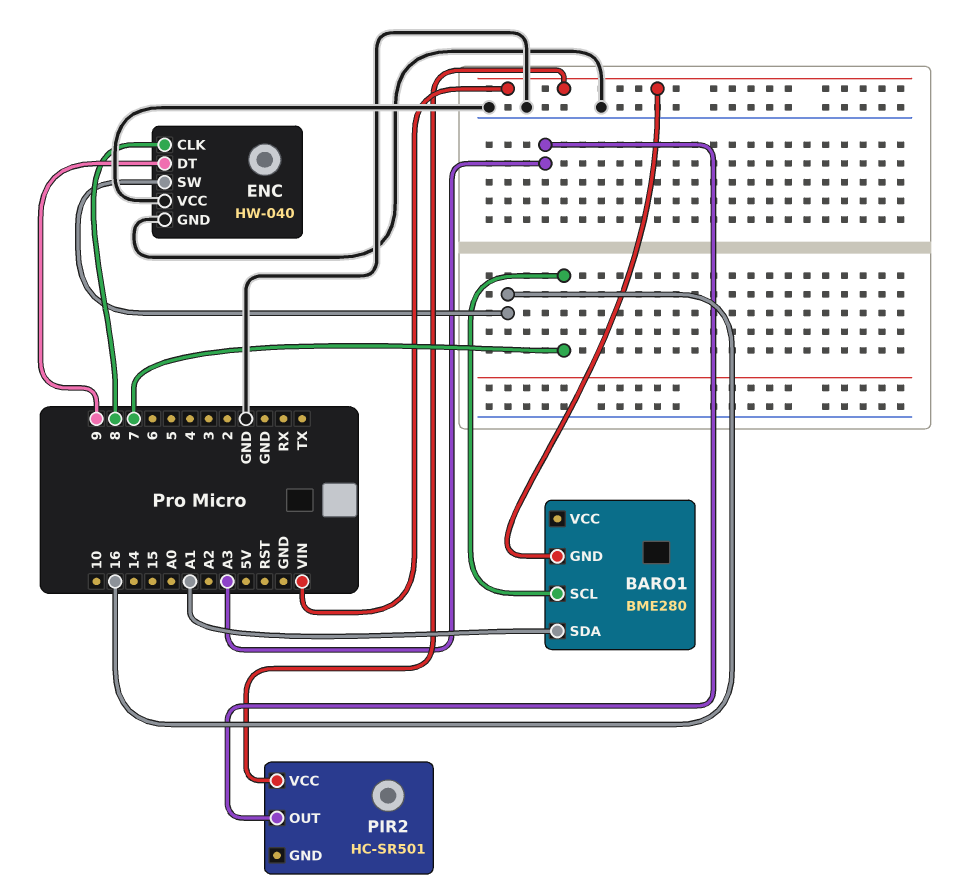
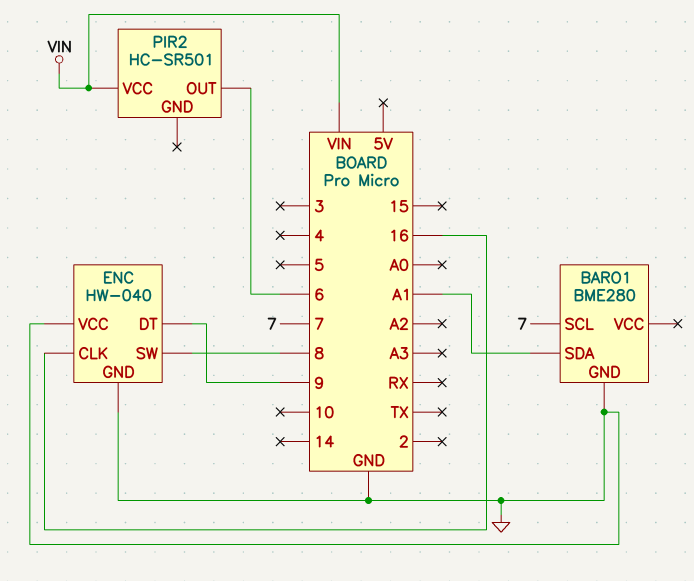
BARO1 pin GND: VIN -> GND
ENC pin CLK: 8 -> 16
ENC pin SW: 16 -> 8
PIR2 pin OUT: A3 -> 6

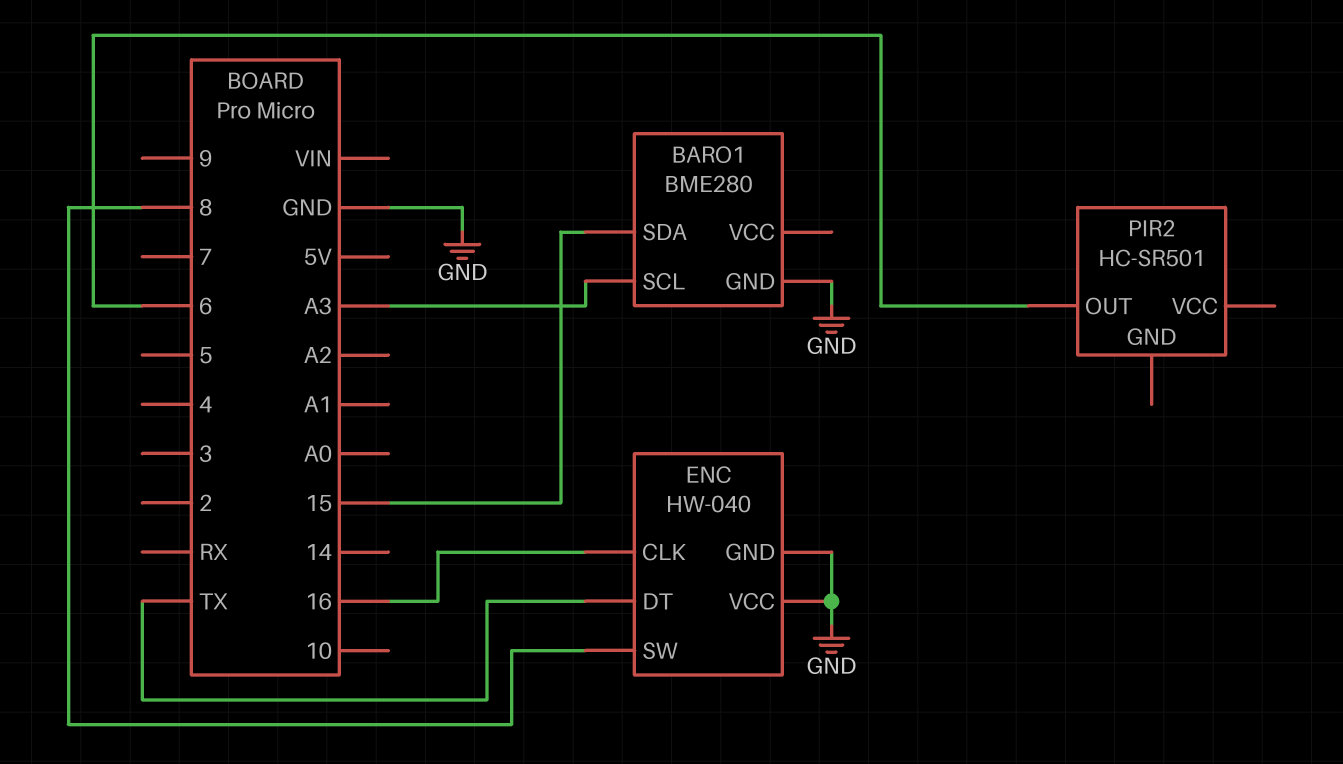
BARO1 pin SCL: 7 -> A3
BARO1 pin SDA: A1 -> 15
ENC pin DT: 9 -> TX
PIR2 pin VCC: VIN -> none

